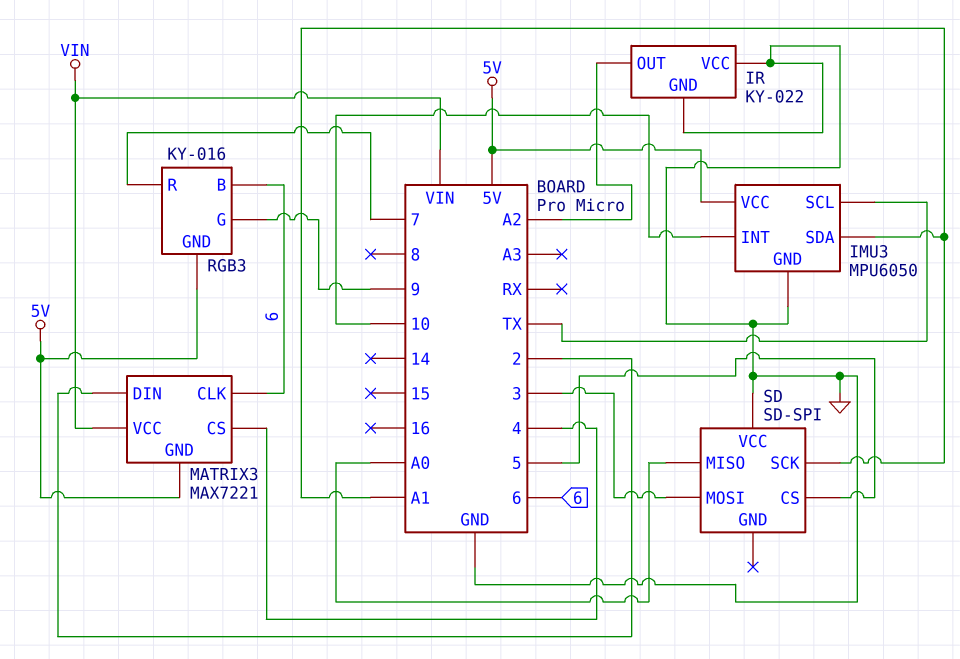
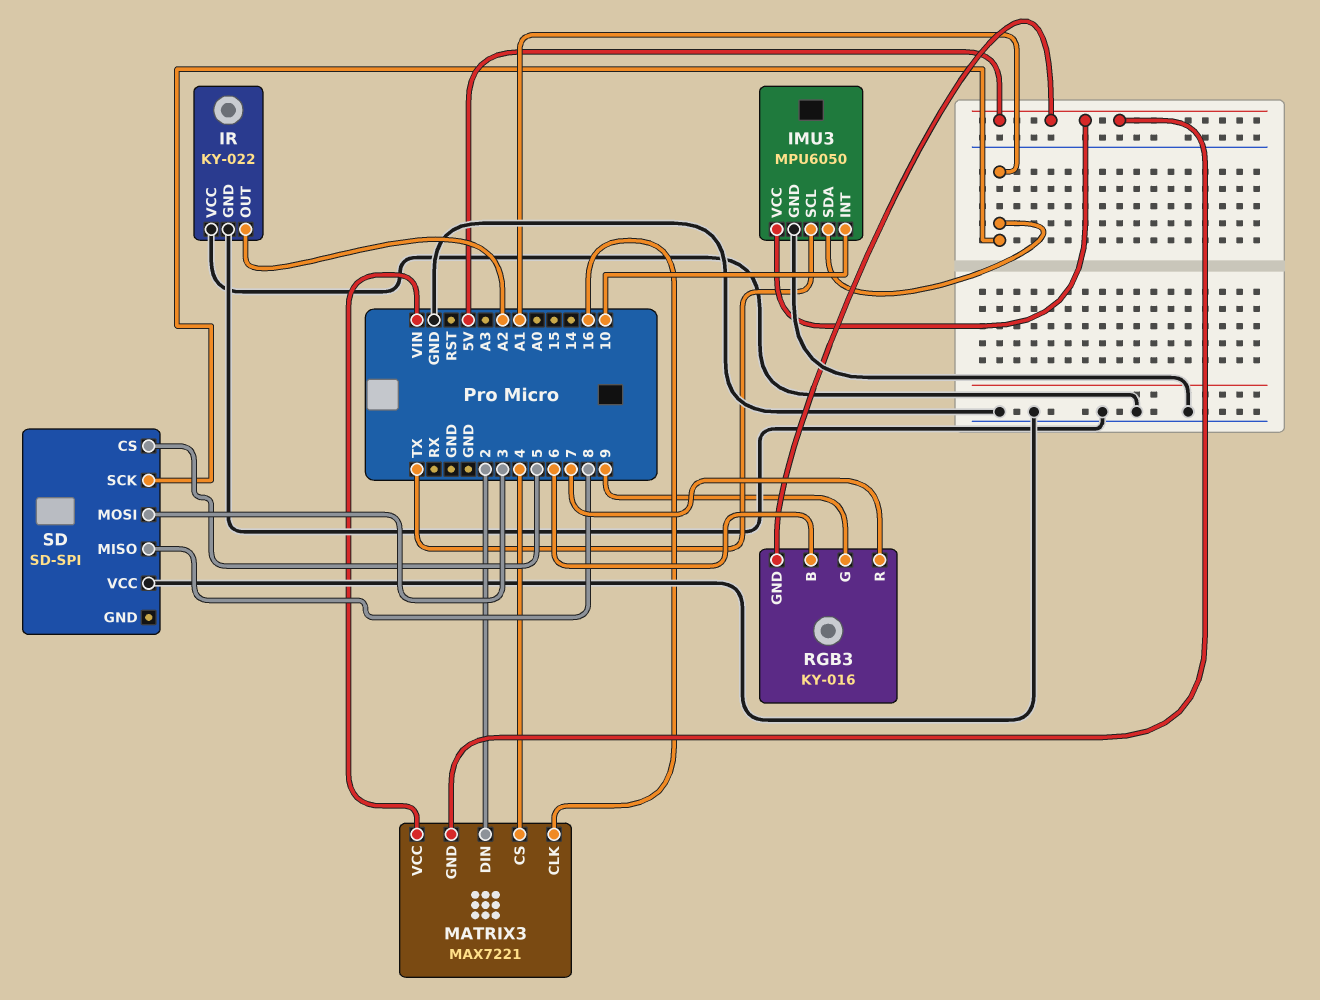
MATRIX3 pin CLK: 6 -> 16
SD pin MISO: A0 -> 8

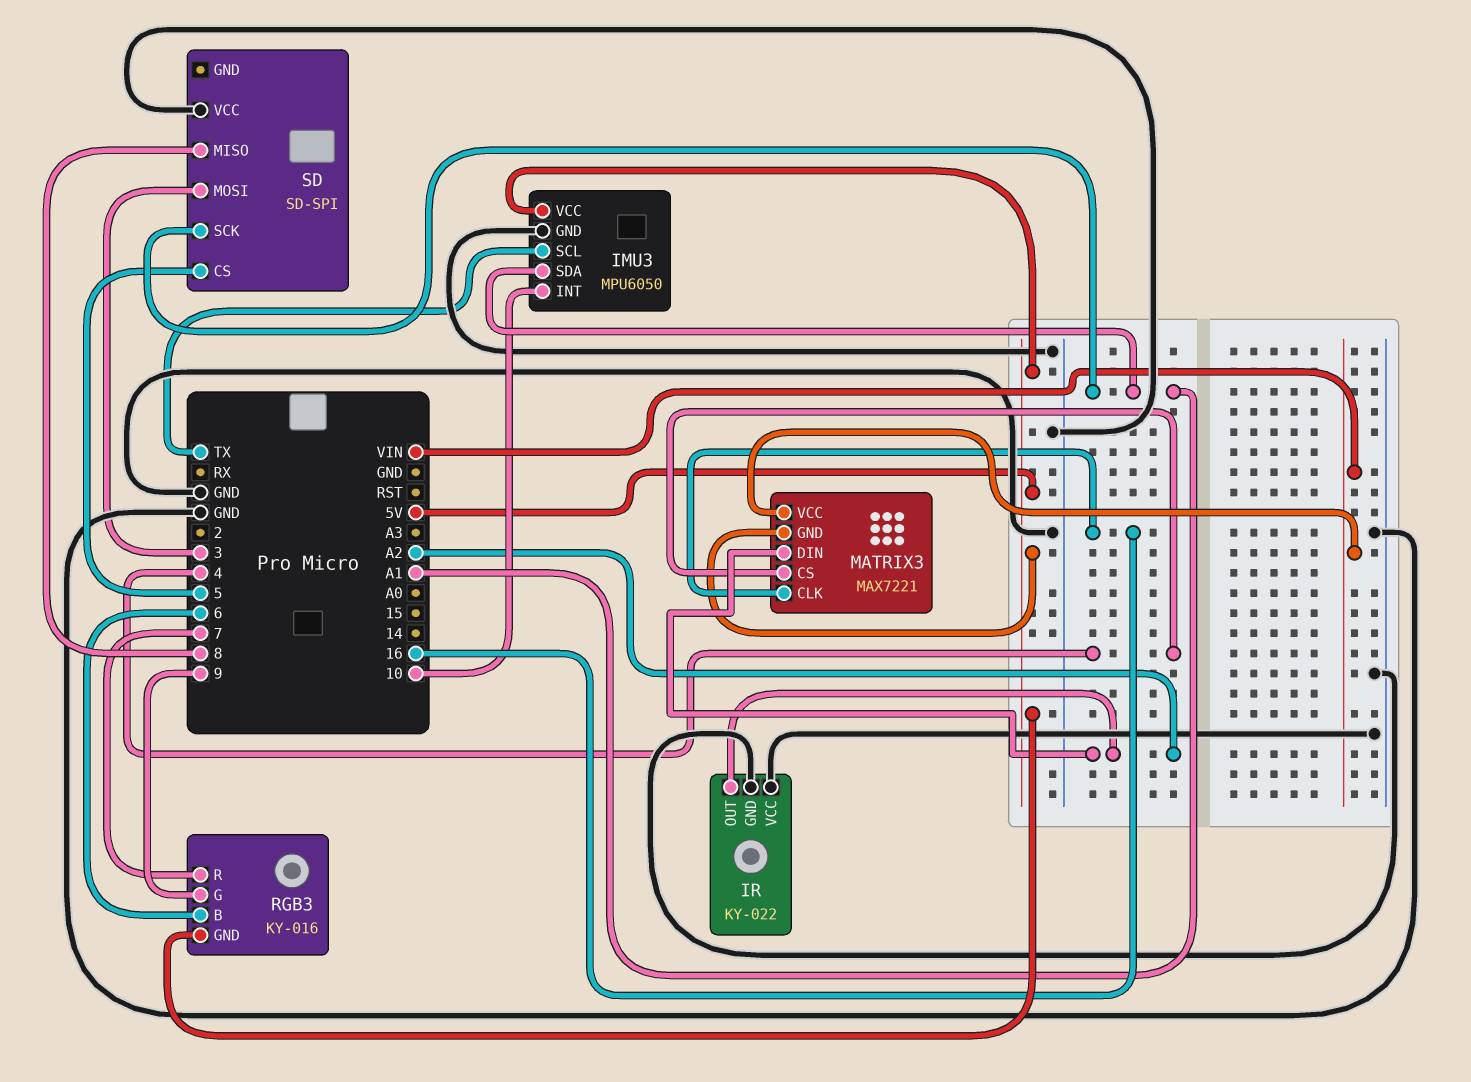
MATRIX3 pin DIN: 2 -> A2

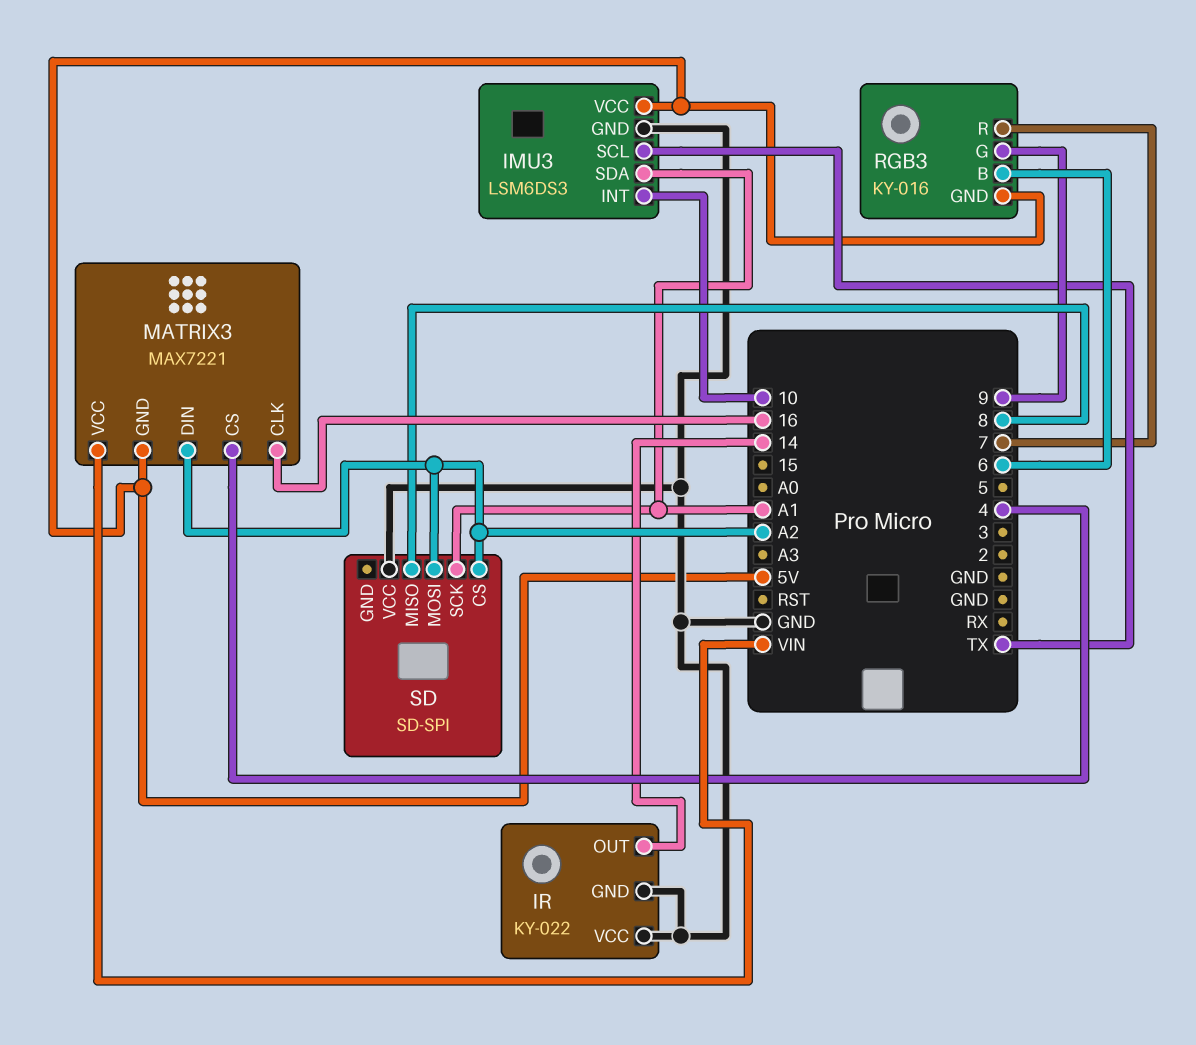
IMU3: MPU6050 -> LSM6DS3
IR pin OUT: A2 -> 14
SD pin CS: 5 -> A2
SD pin MOSI: 3 -> A2

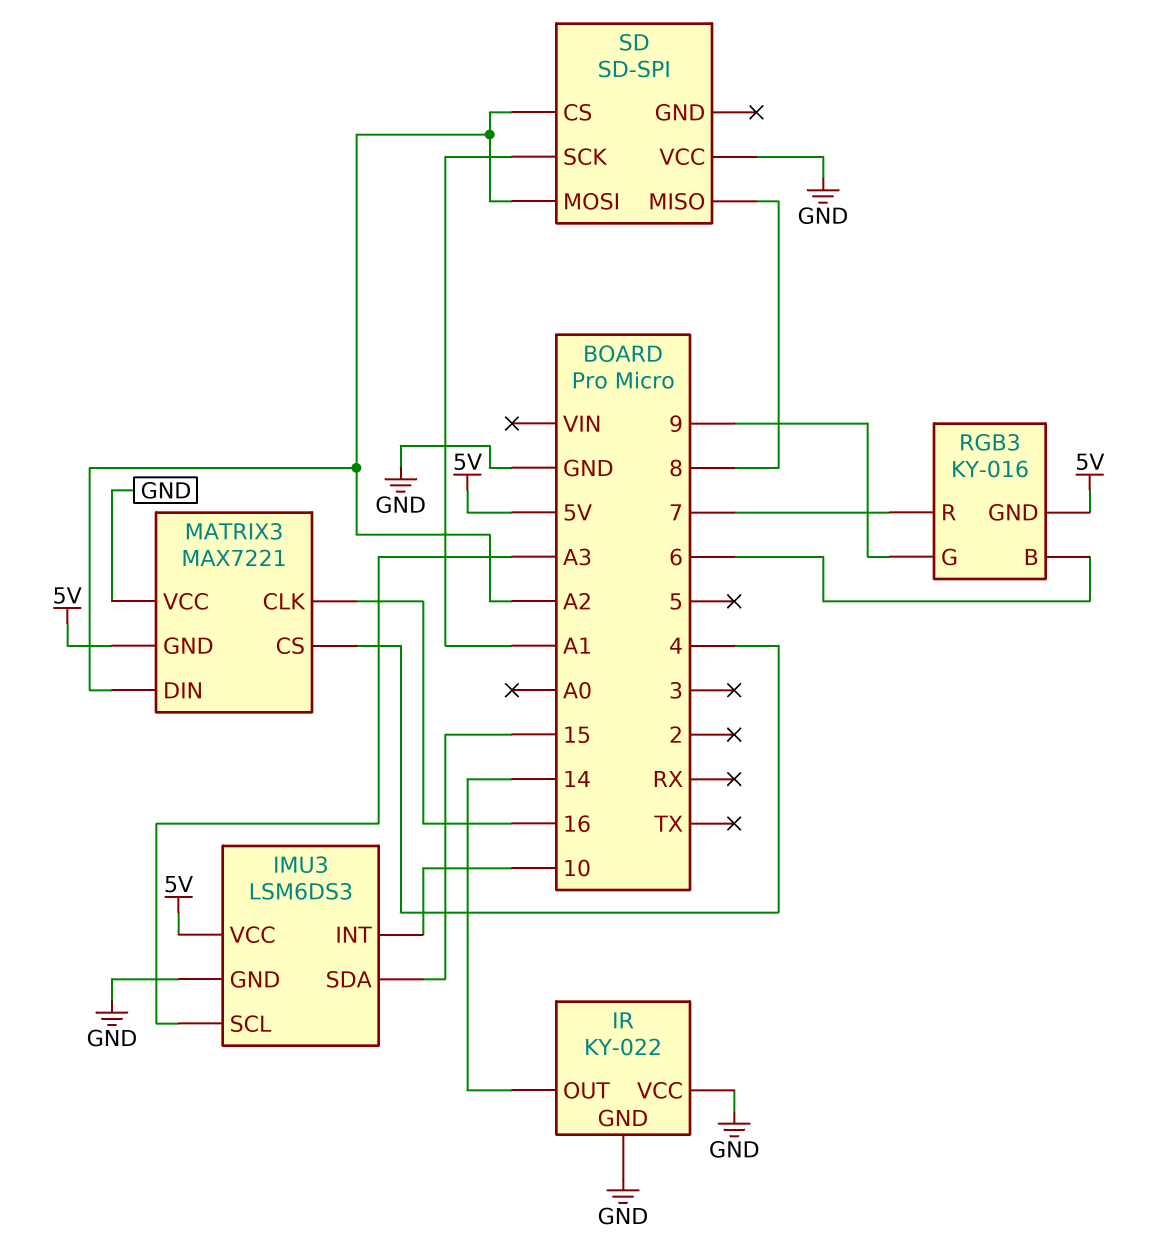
IMU3 pin SCL: TX -> A3
IMU3 pin SDA: A1 -> 15
MATRIX3 pin VCC: VIN -> GND

